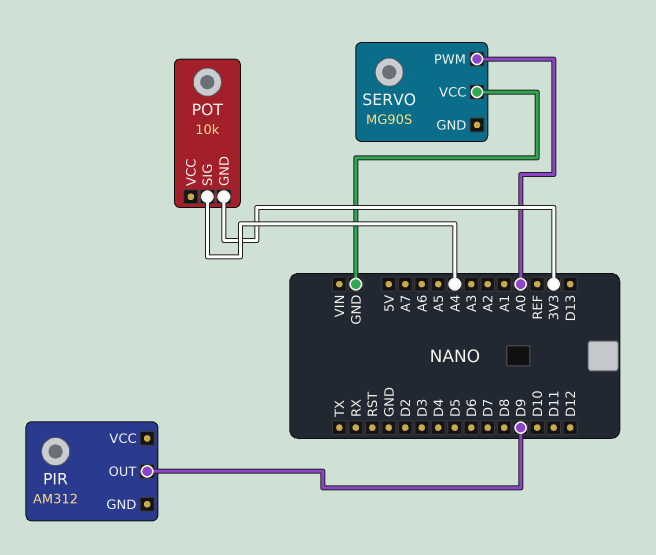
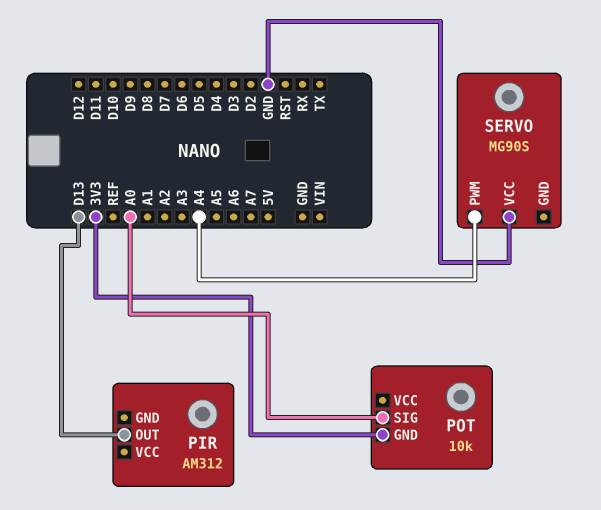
PIR pin OUT: D9 -> D13
POT pin SIG: A4 -> A0
SERVO pin PWM: A0 -> A4

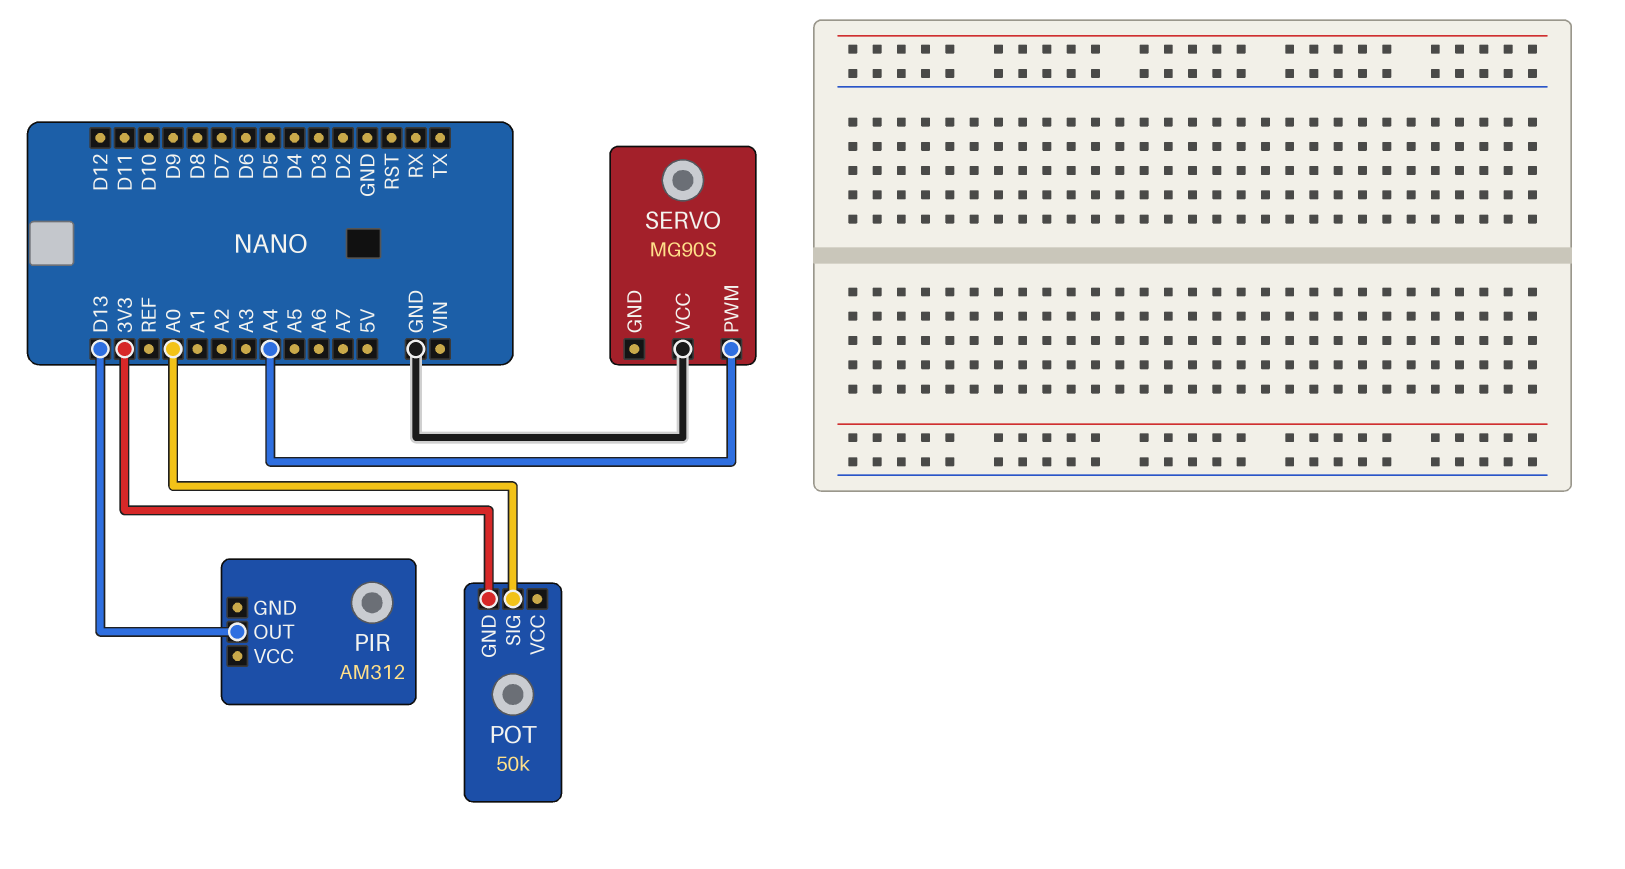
POT: 10k -> 50k

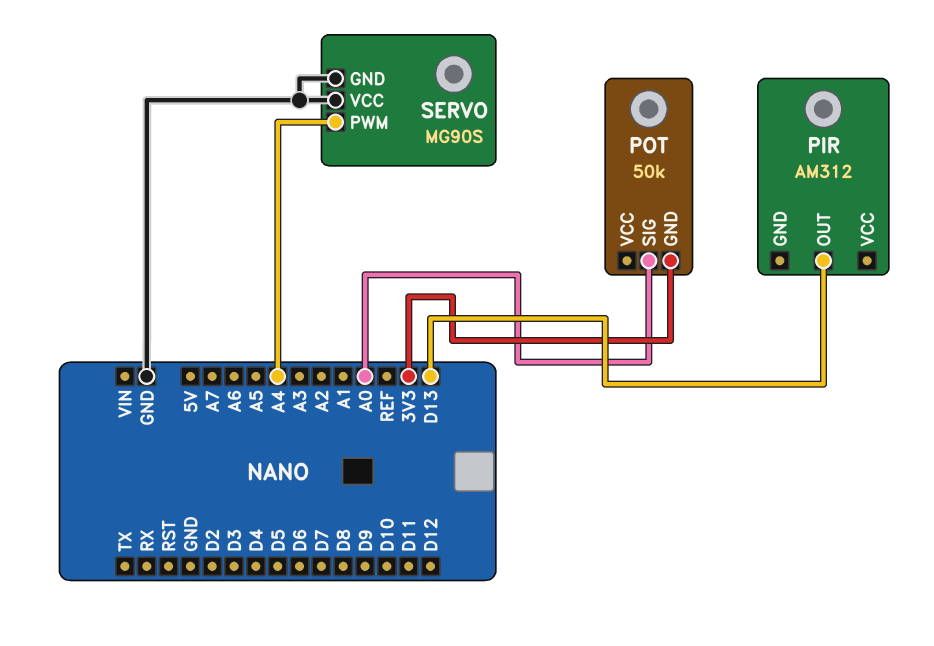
SERVO pin GND: none -> GND

